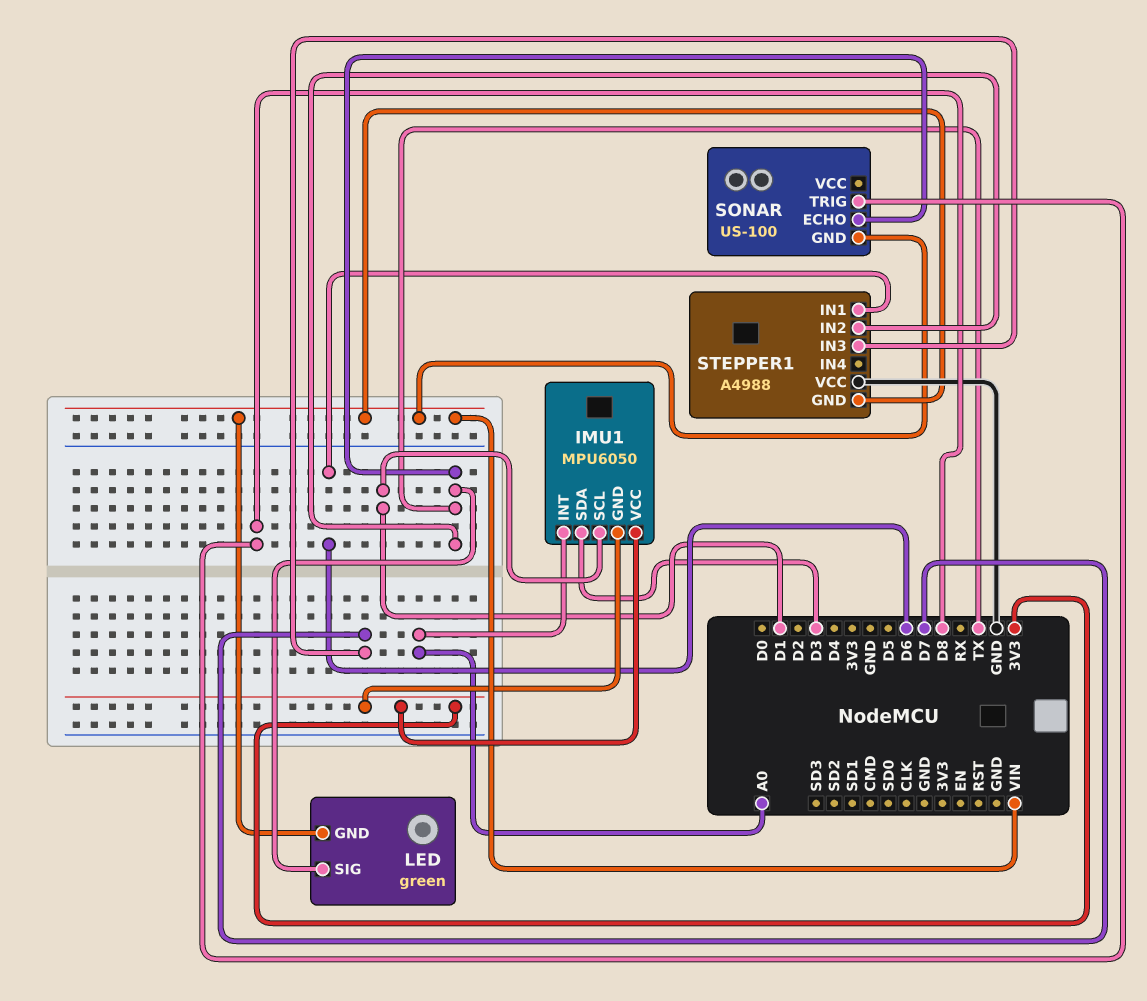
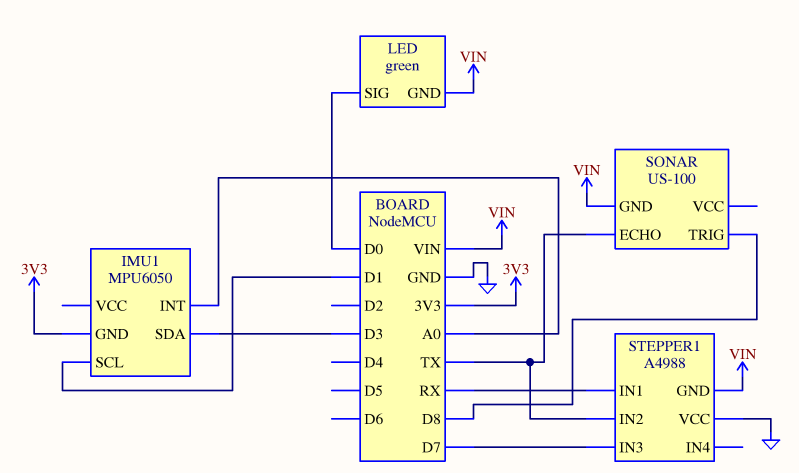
IMU1 pin VCC: 3V3 -> none
LED pin SIG: TX -> D0
STEPPER1 pin IN1: D6 -> RX

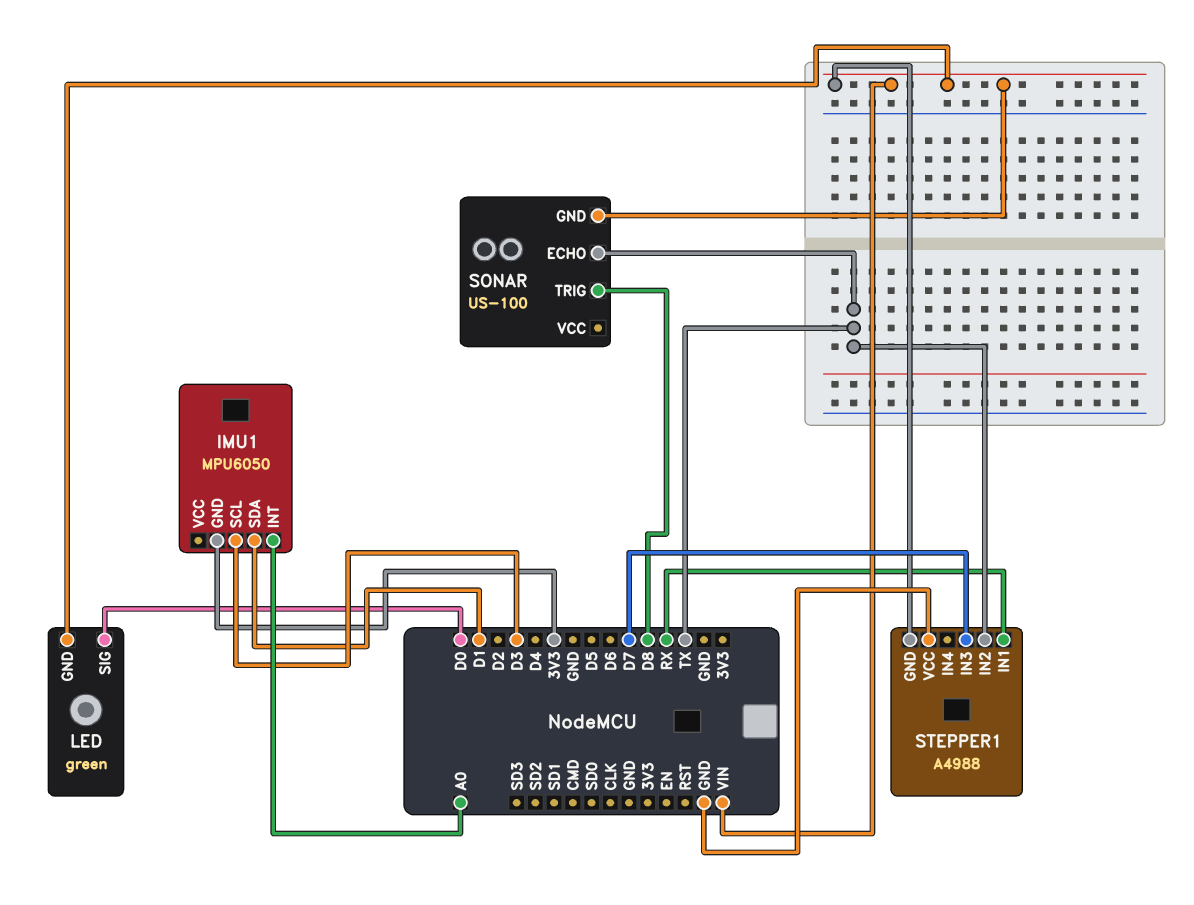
IMU1 pin SCL: D1 -> D3
IMU1 pin SDA: D3 -> D1

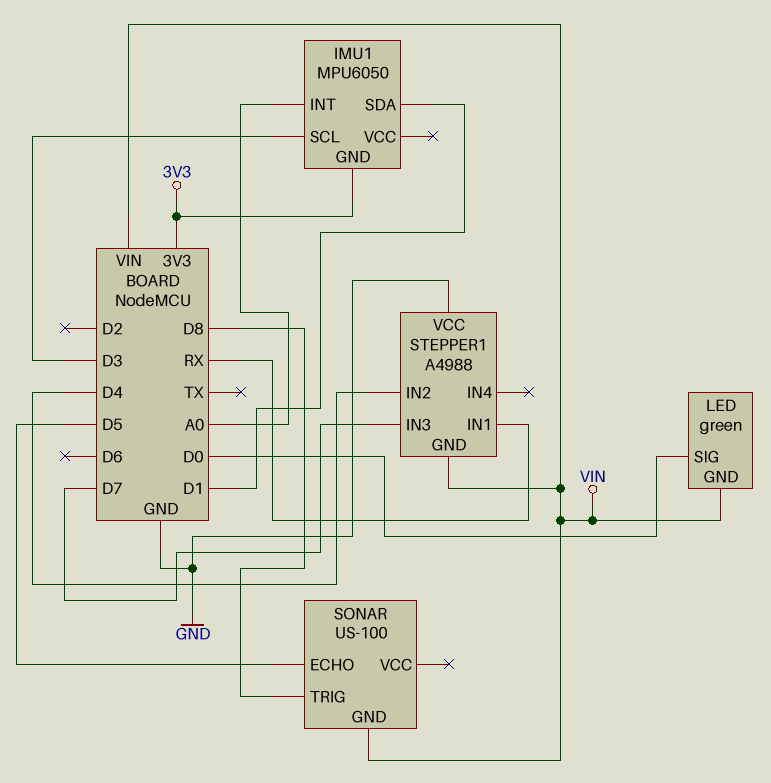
SONAR pin ECHO: TX -> D5
STEPPER1 pin IN2: TX -> D4

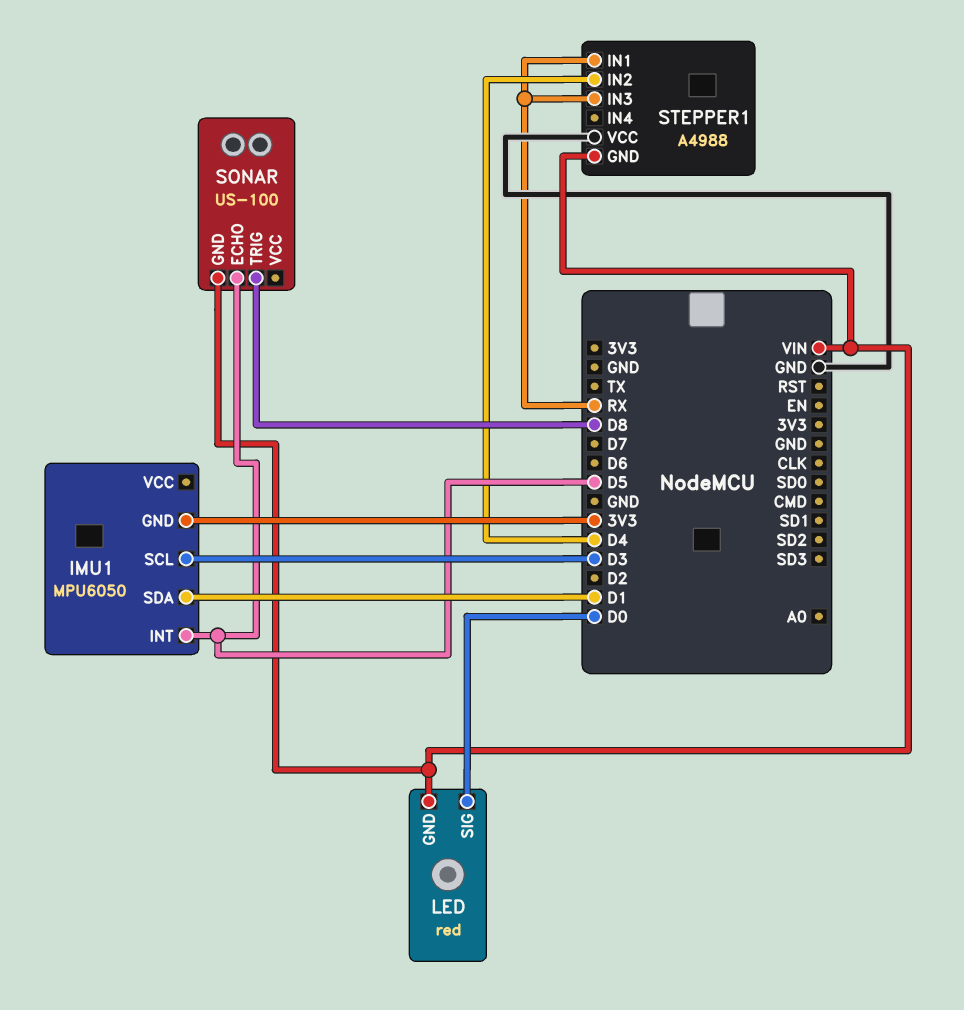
IMU1 pin INT: A0 -> D5
LED: green -> red
STEPPER1 pin IN3: D7 -> RX

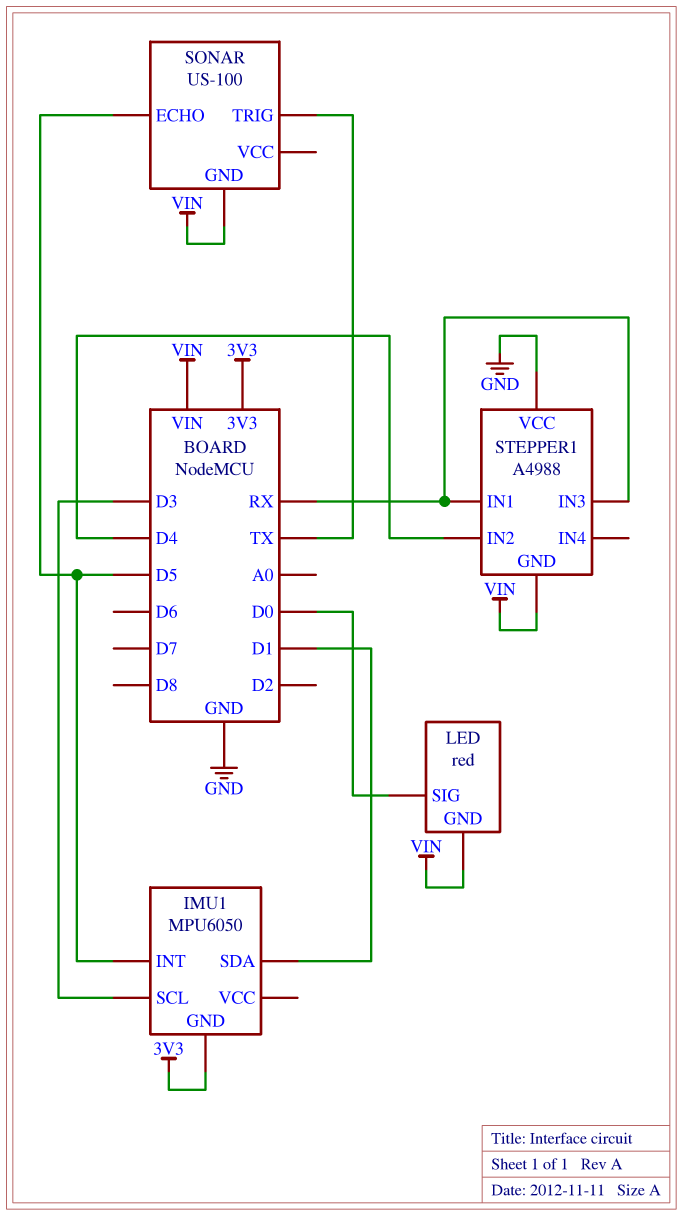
SONAR pin TRIG: D8 -> TX

